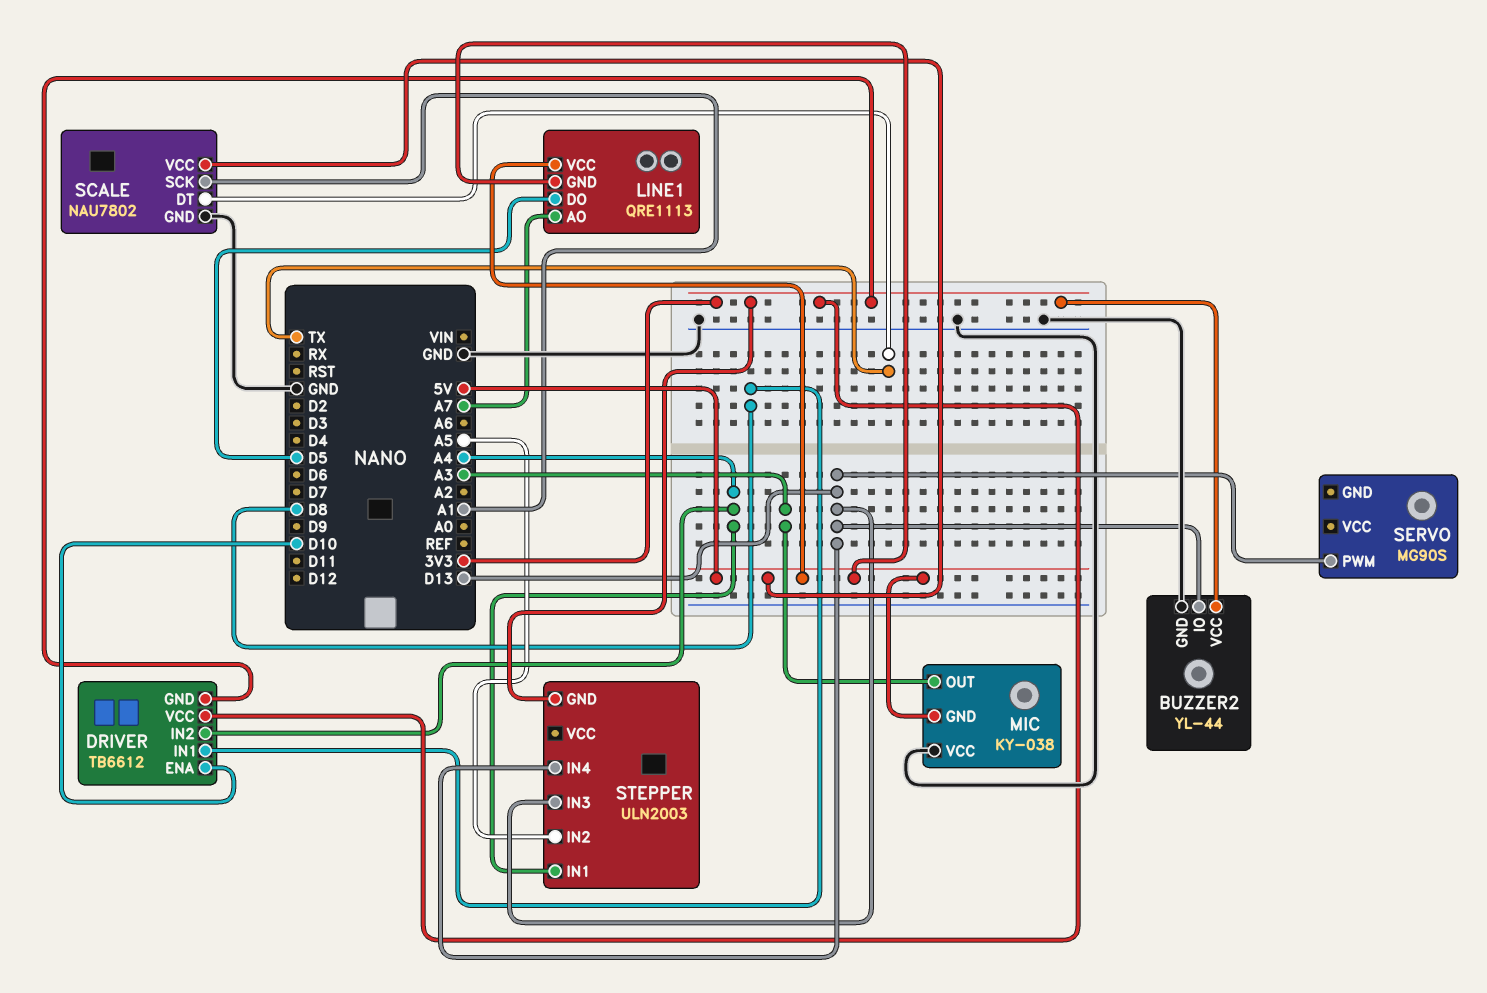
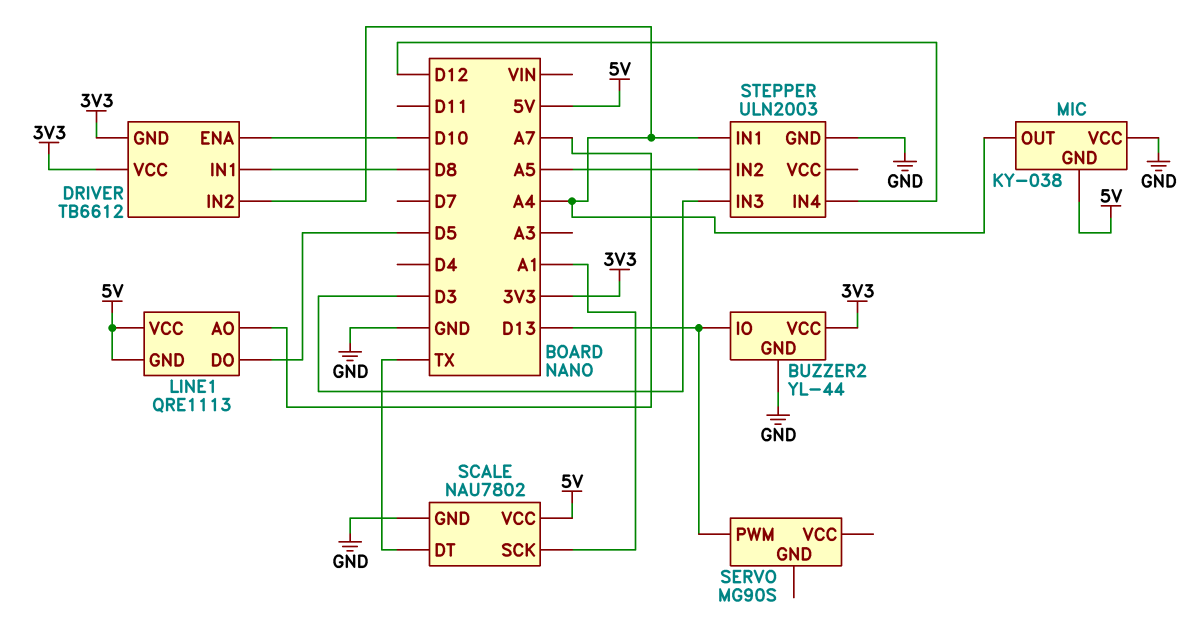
MIC pin OUT: A3 -> A4
STEPPER pin GND: 3V3 -> GND
STEPPER pin IN3: D13 -> D3
STEPPER pin IN4: D13 -> D12

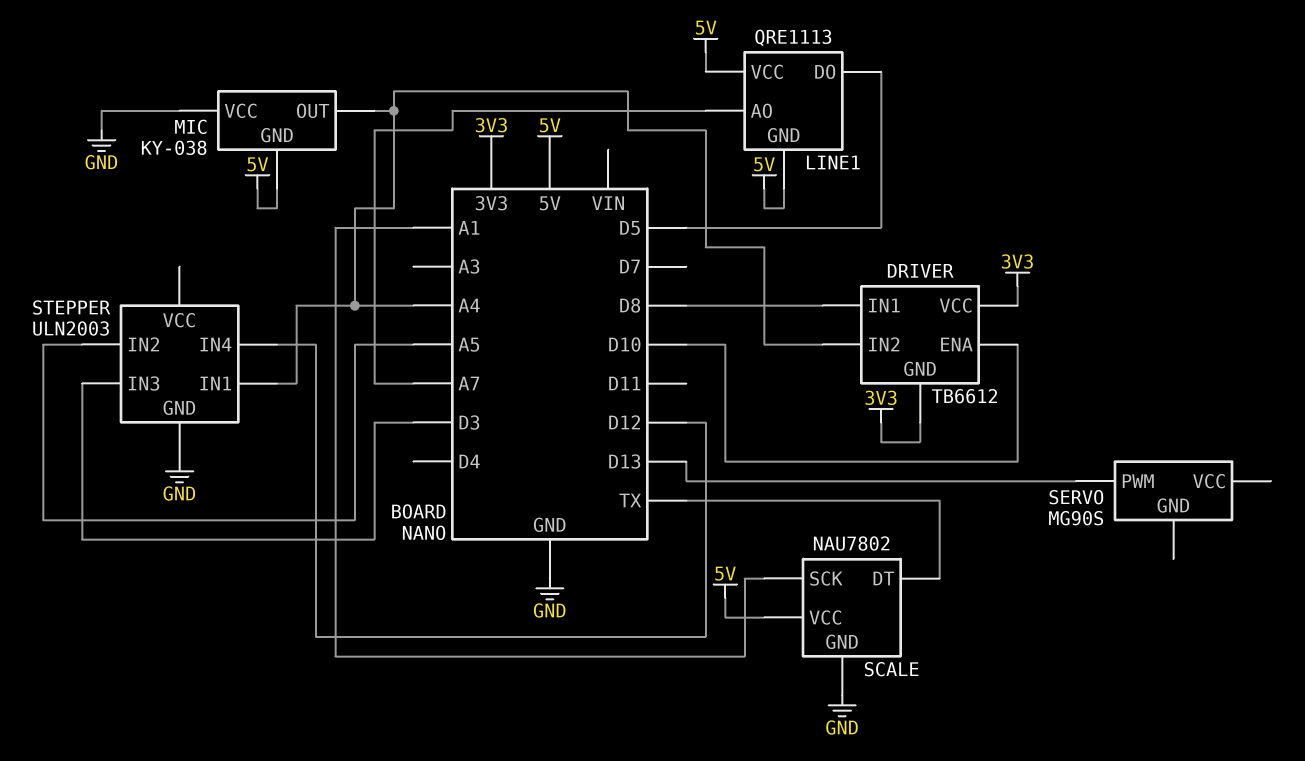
BUZZER2: YL-44 -> none
BUZZER2 pin GND: GND -> none
BUZZER2 pin IO: D13 -> none
BUZZER2 pin VCC: 3V3 -> none

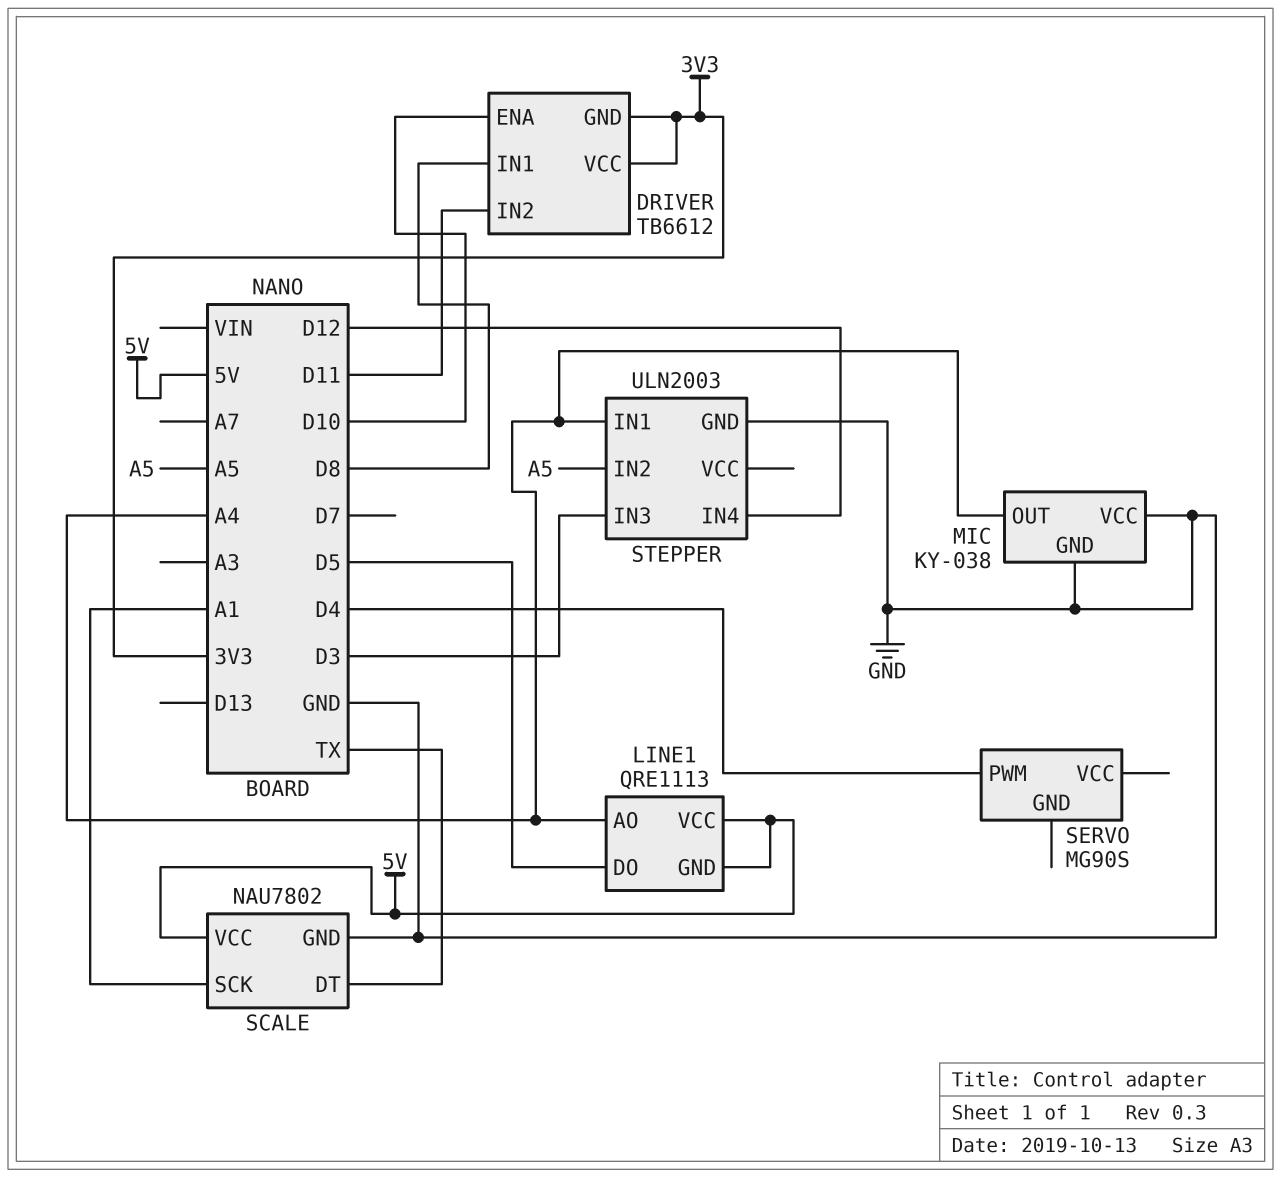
DRIVER pin IN2: A4 -> D11
LINE1 pin AO: A7 -> A4
MIC pin GND: 5V -> GND
SERVO pin PWM: D13 -> D4

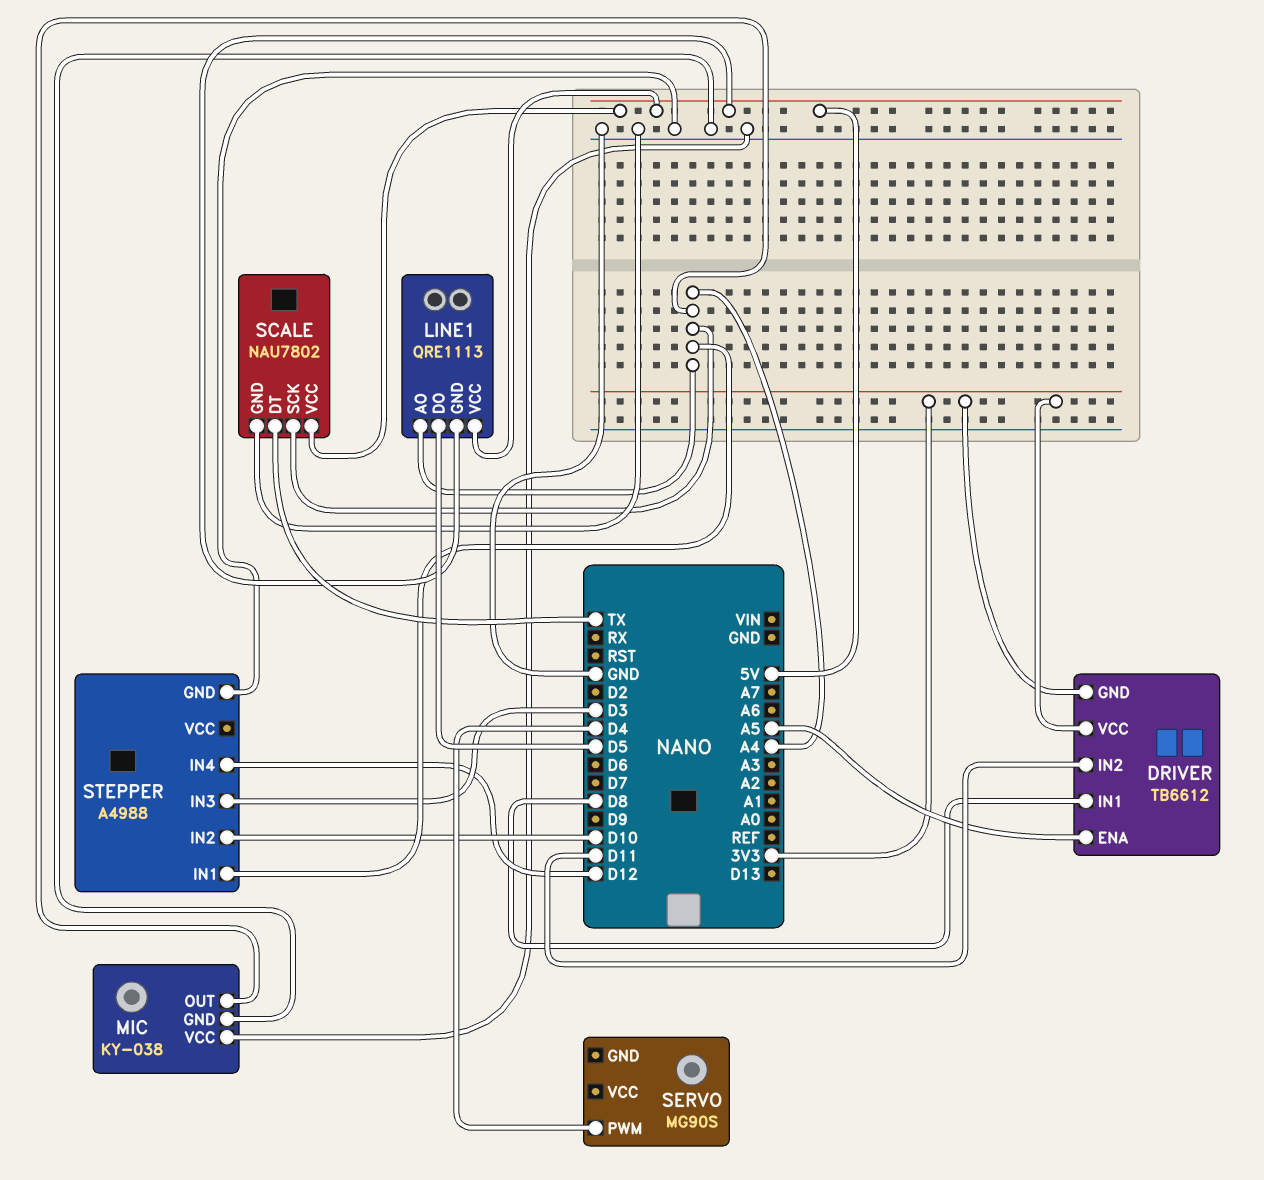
DRIVER pin ENA: D10 -> A5
SCALE pin SCK: A1 -> A4
STEPPER: ULN2003 -> A4988
STEPPER pin IN2: A5 -> D10

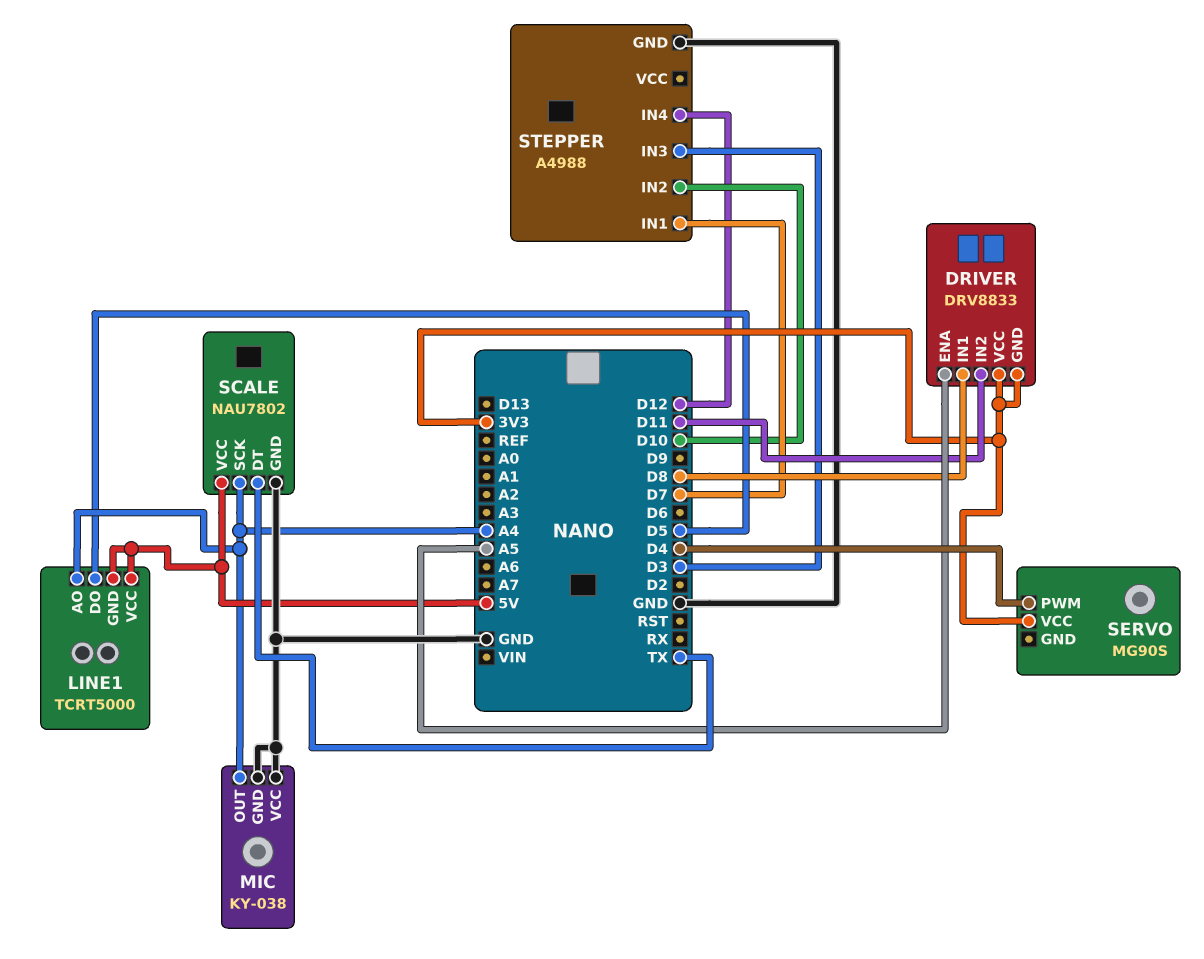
DRIVER: TB6612 -> DRV8833
LINE1: QRE1113 -> TCRT5000
SERVO pin VCC: none -> 3V3
STEPPER pin IN1: A4 -> D7

